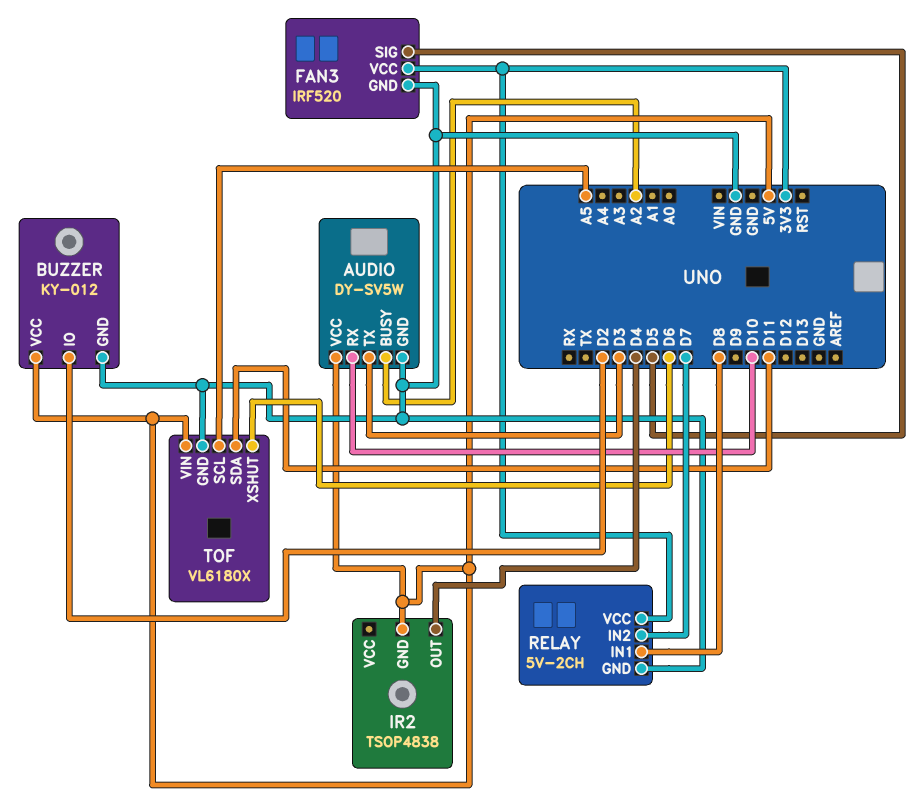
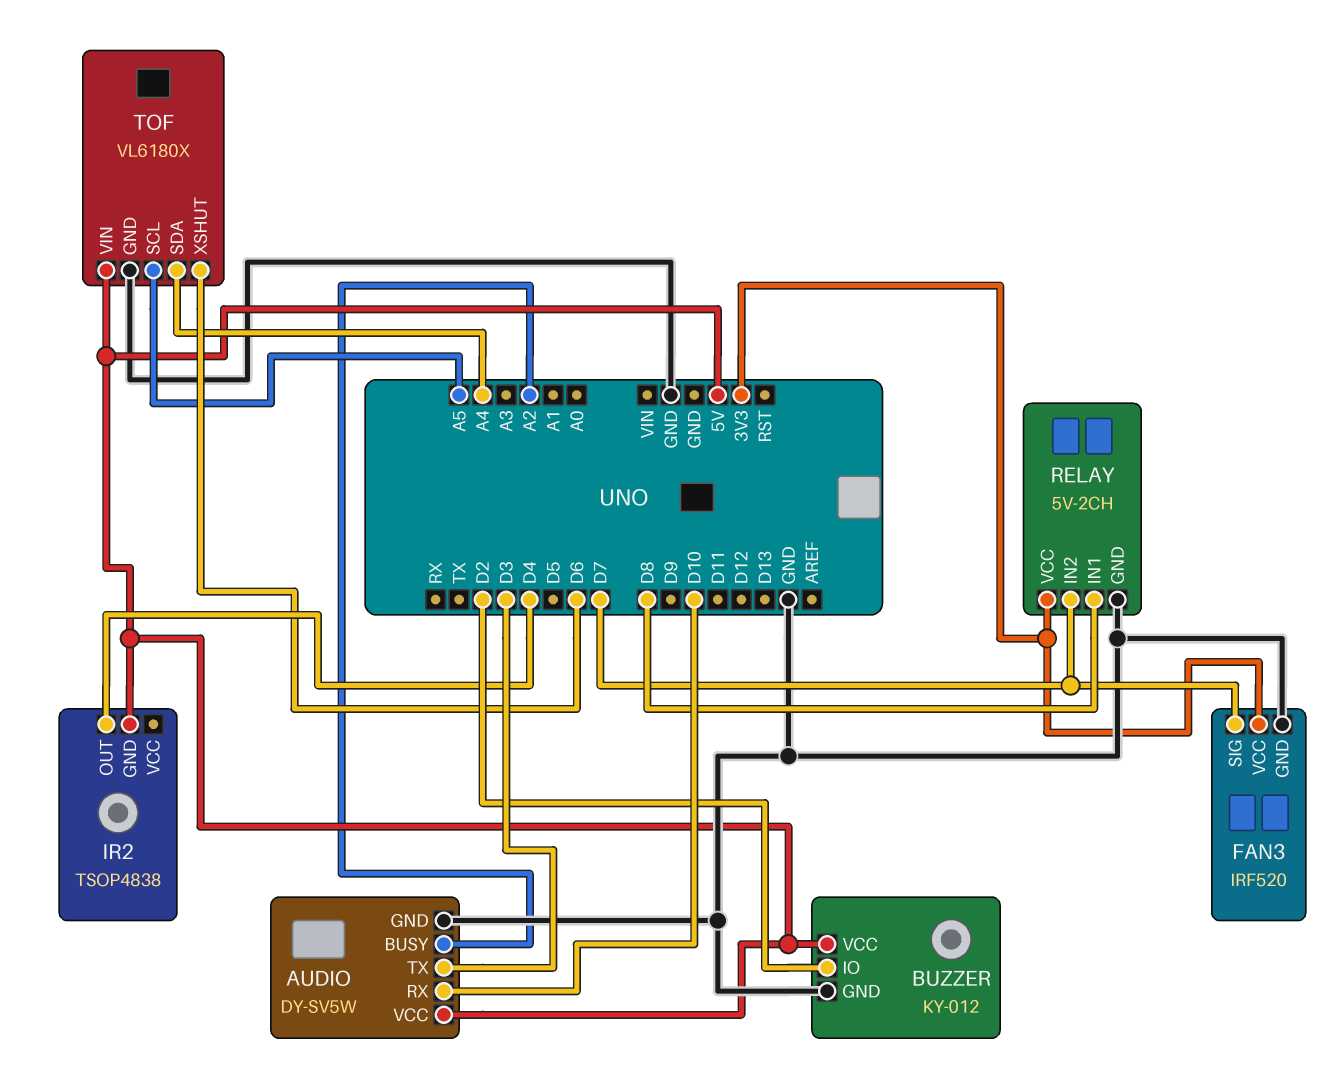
FAN3 pin SIG: D5 -> D7
TOF pin SDA: D11 -> A4

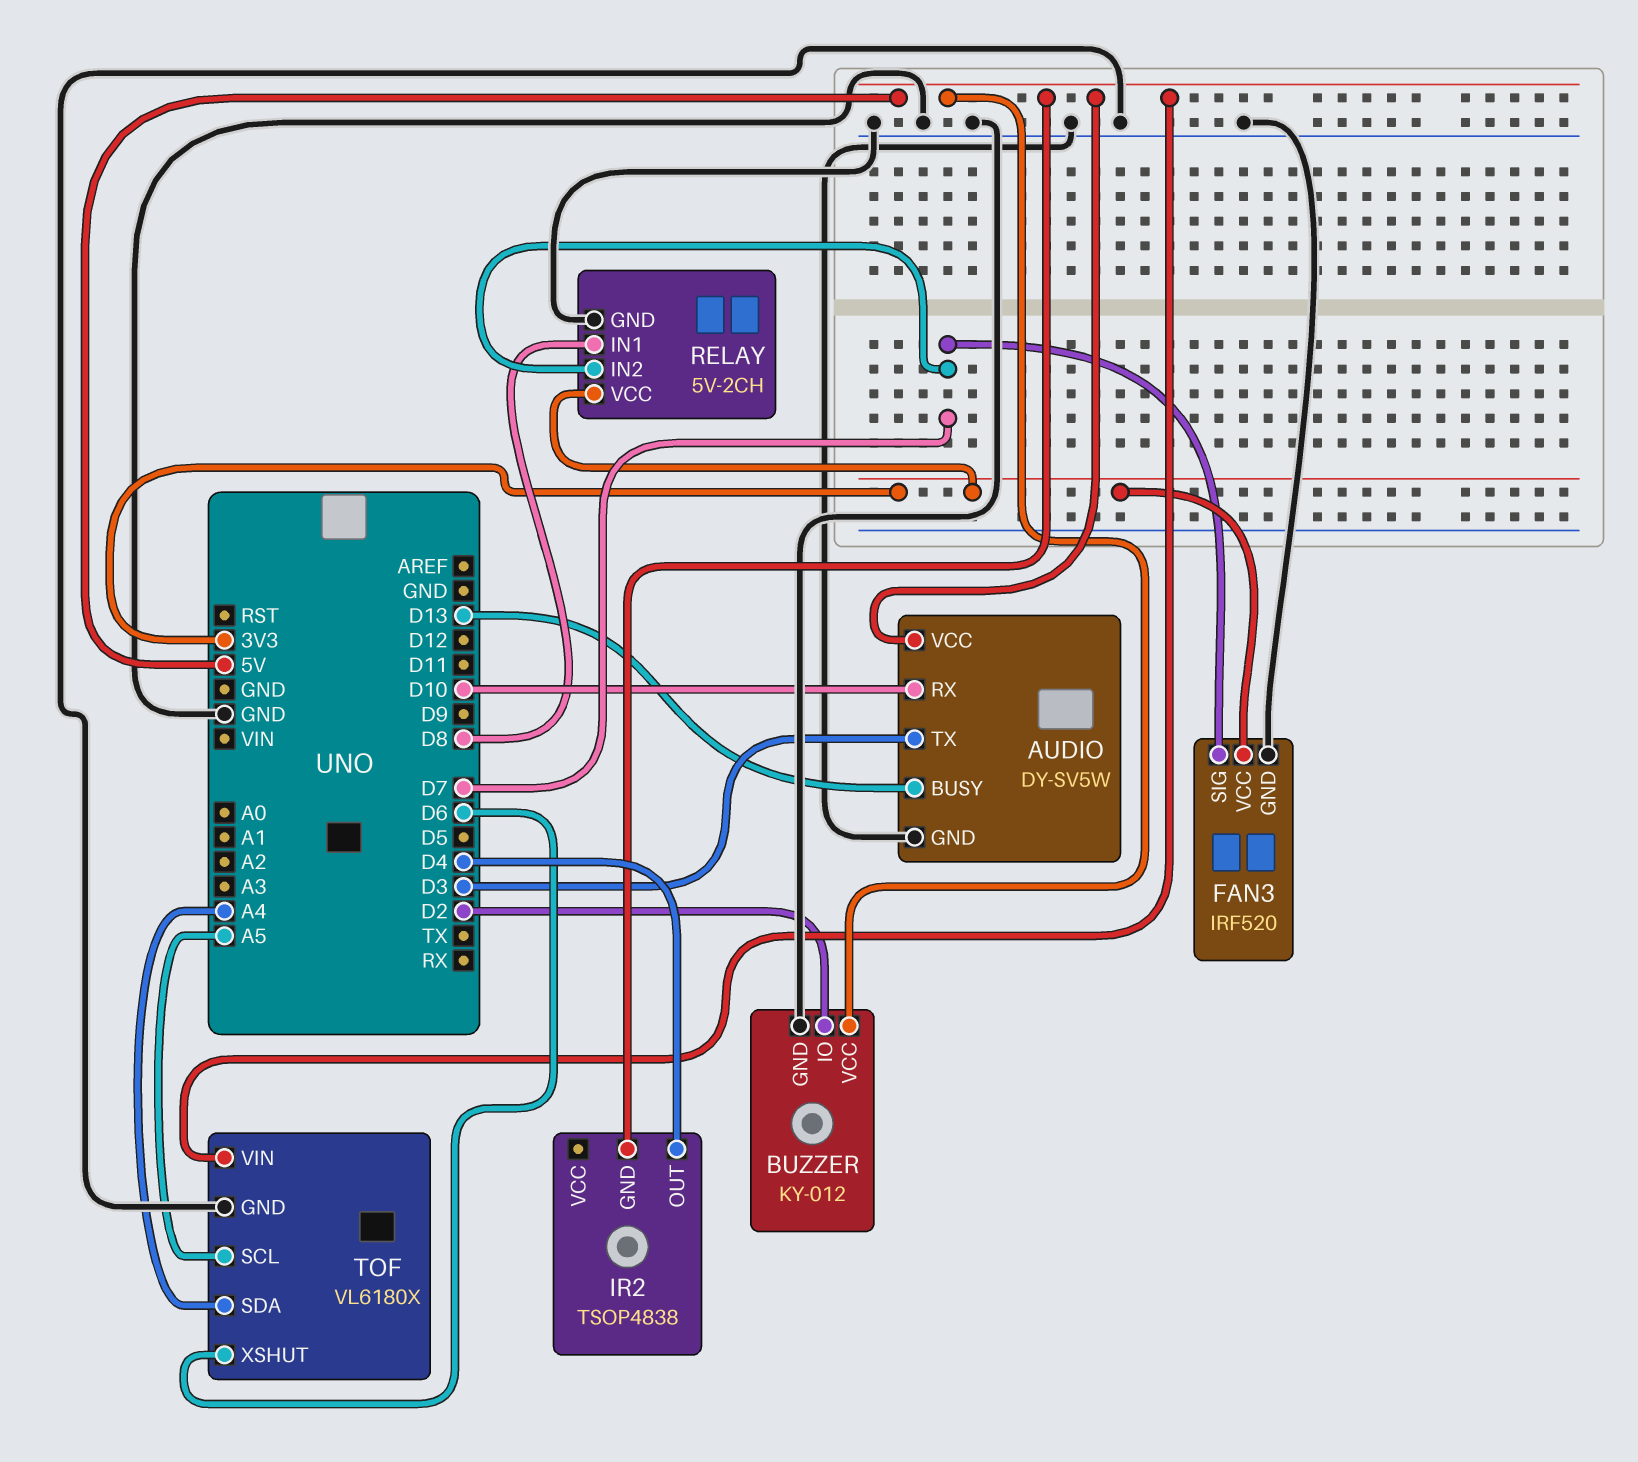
AUDIO pin BUSY: A2 -> D13

